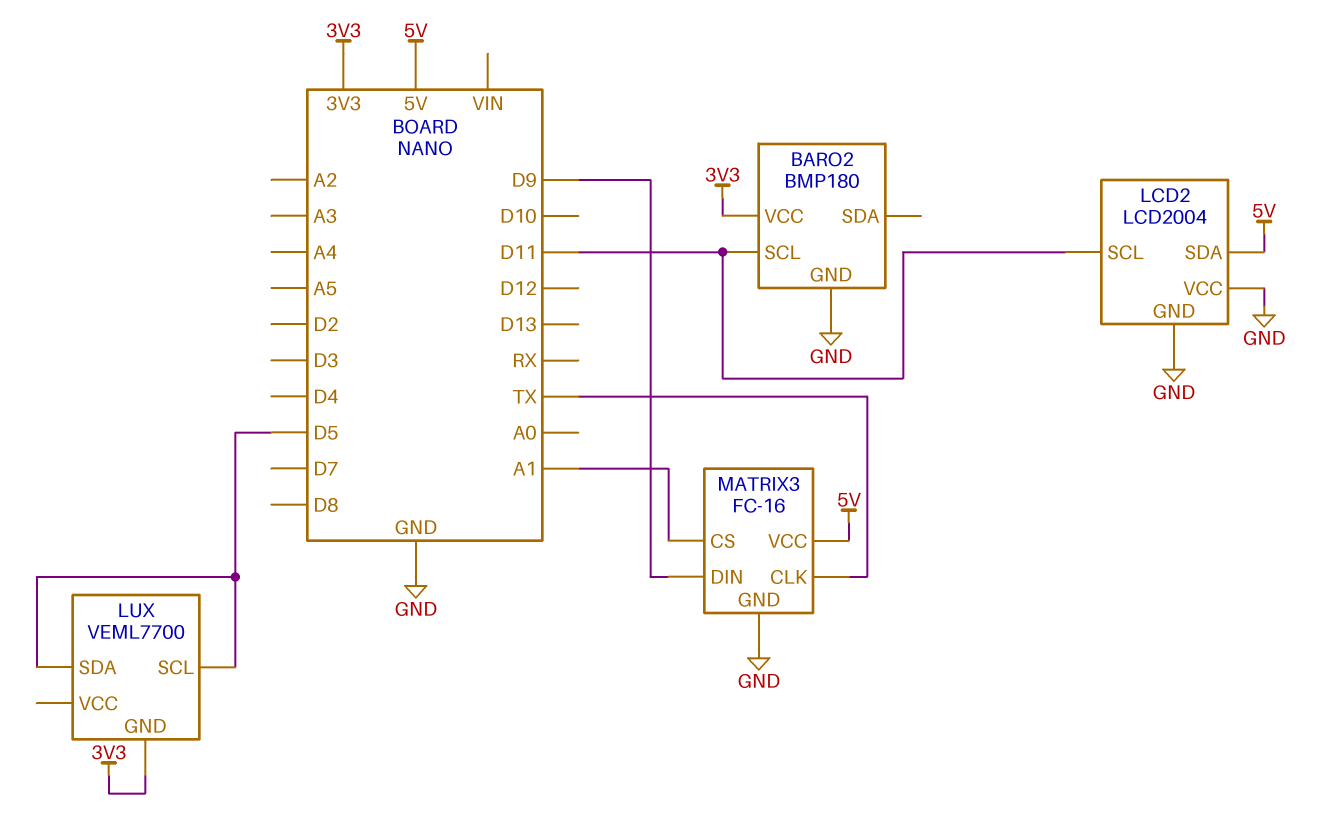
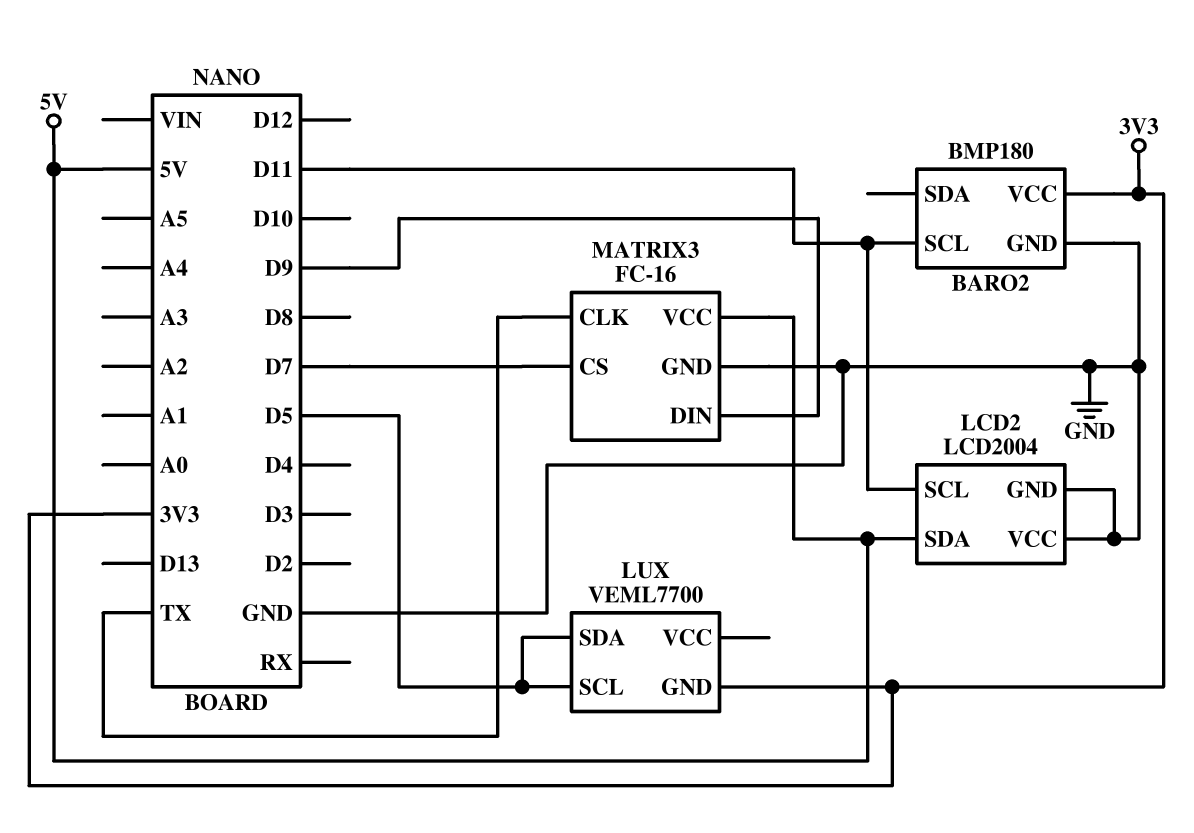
MATRIX3 pin CS: A1 -> D7

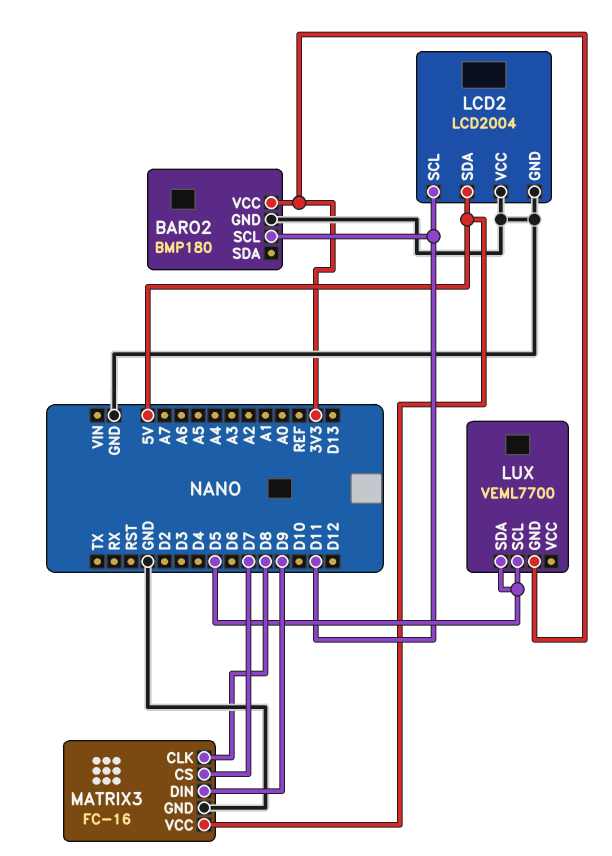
MATRIX3 pin CLK: TX -> D8

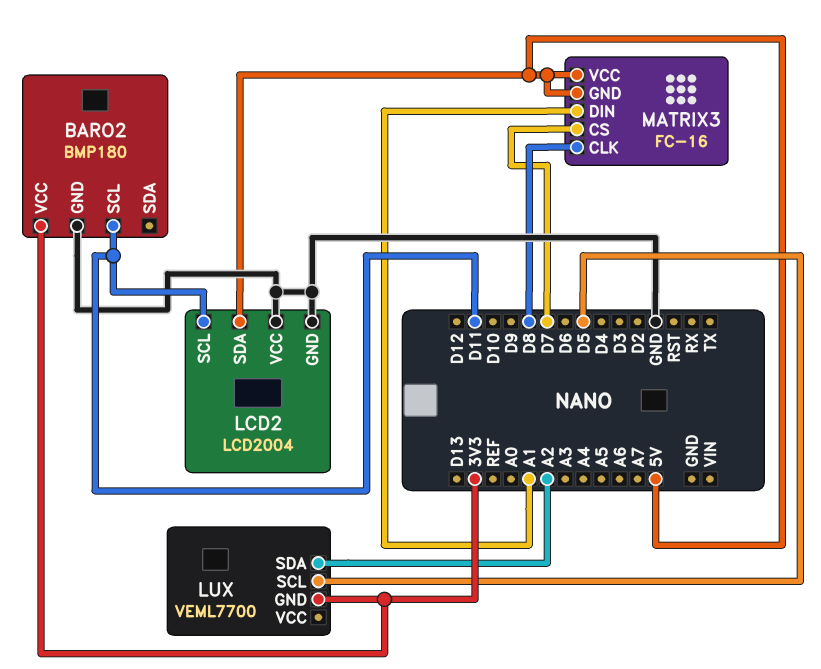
LUX pin SDA: D5 -> A2
MATRIX3 pin DIN: D9 -> A1
MATRIX3 pin GND: GND -> 5V

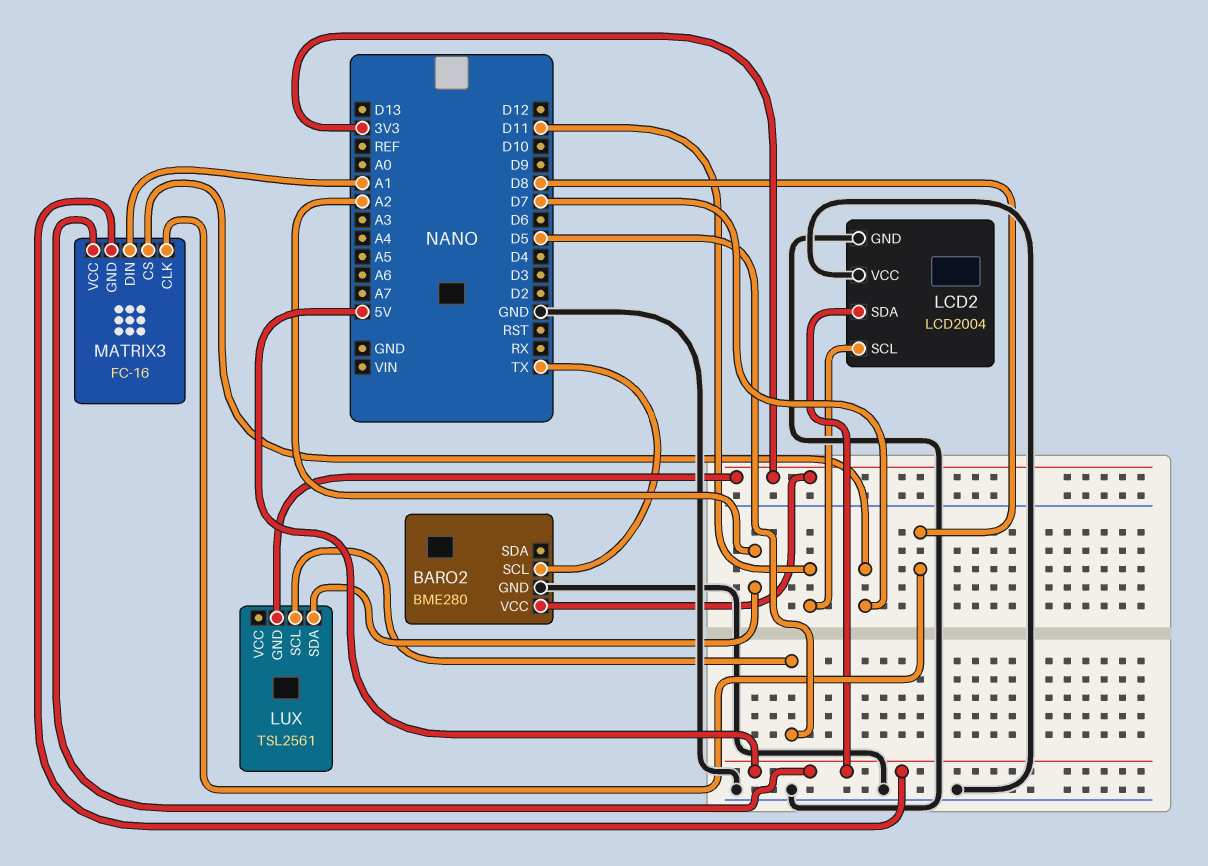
BARO2: BMP180 -> BME280
BARO2 pin SCL: D11 -> TX
LUX: VEML7700 -> TSL2561

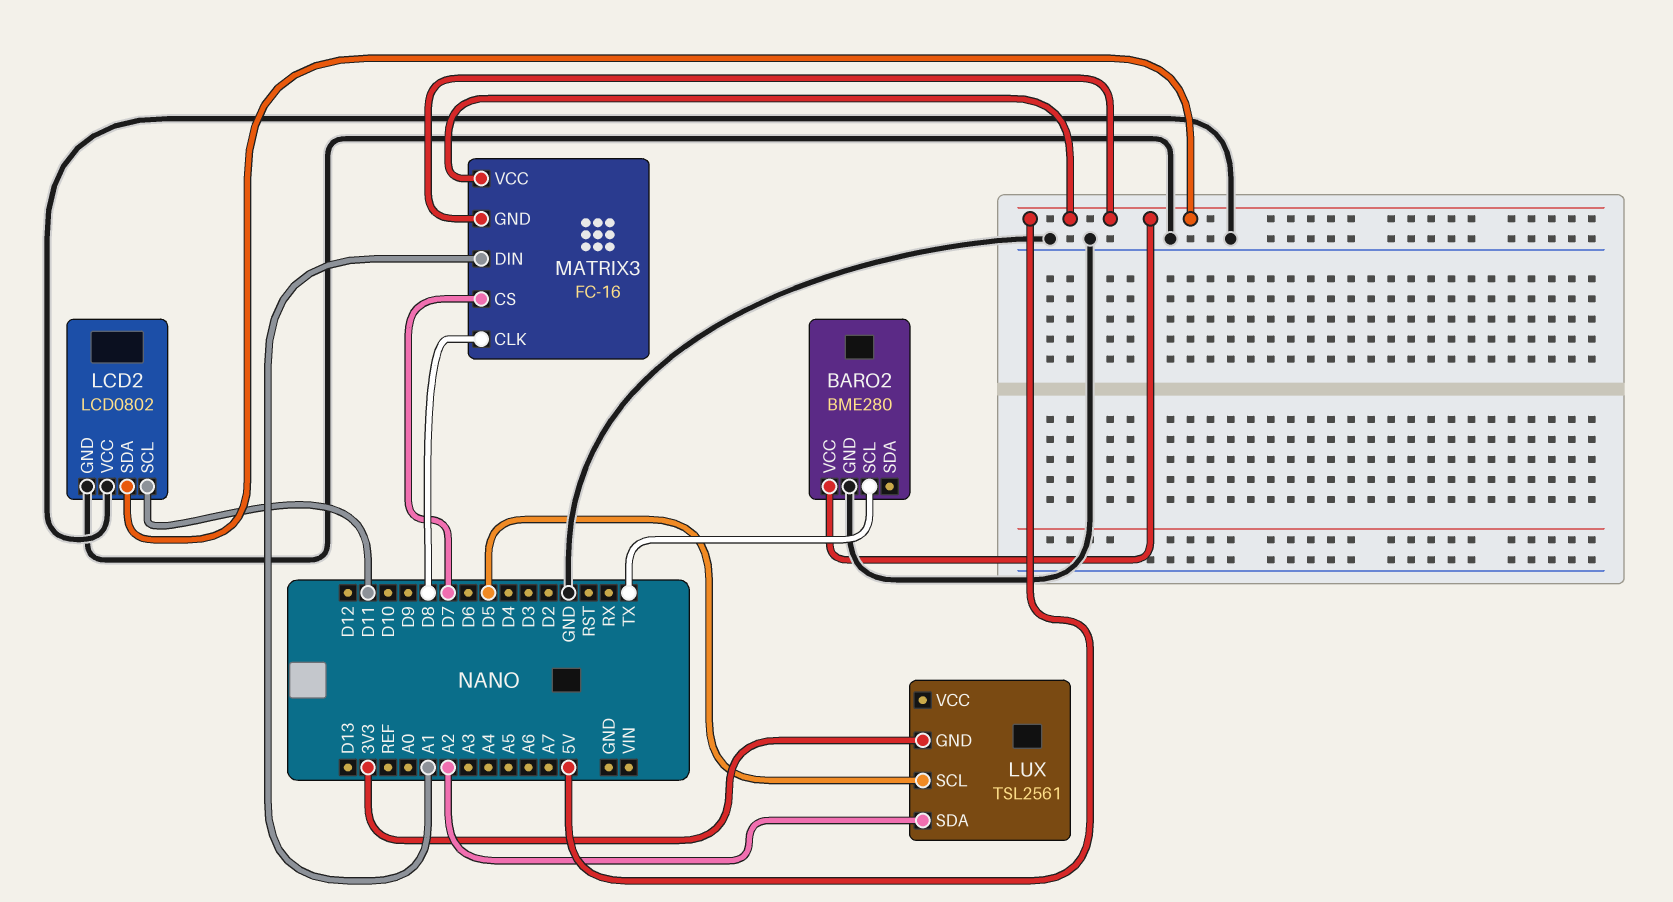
BARO2 pin VCC: 3V3 -> 5V
LCD2: LCD2004 -> LCD0802

